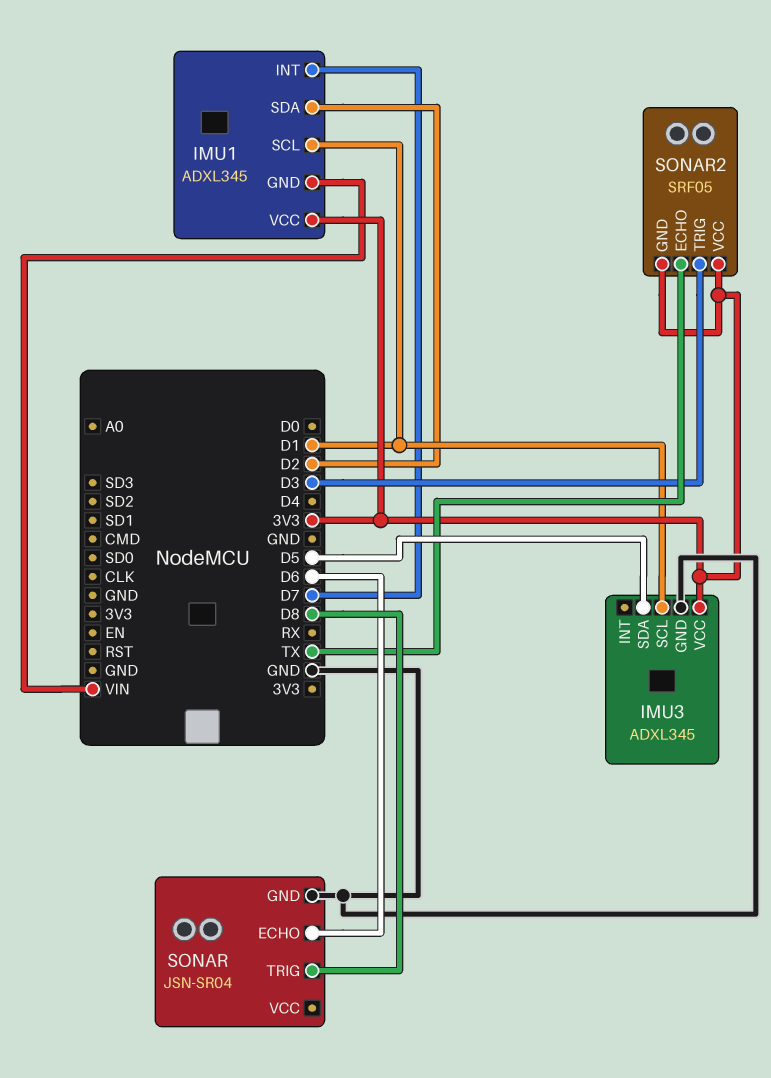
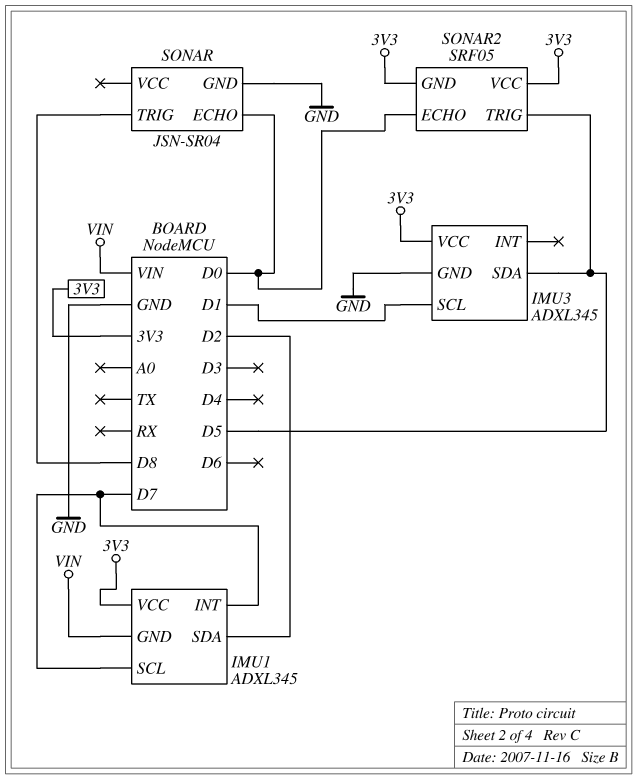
IMU1 pin SCL: D1 -> D7
SONAR pin ECHO: D6 -> D0
SONAR2 pin ECHO: TX -> D0
SONAR2 pin TRIG: D3 -> D5

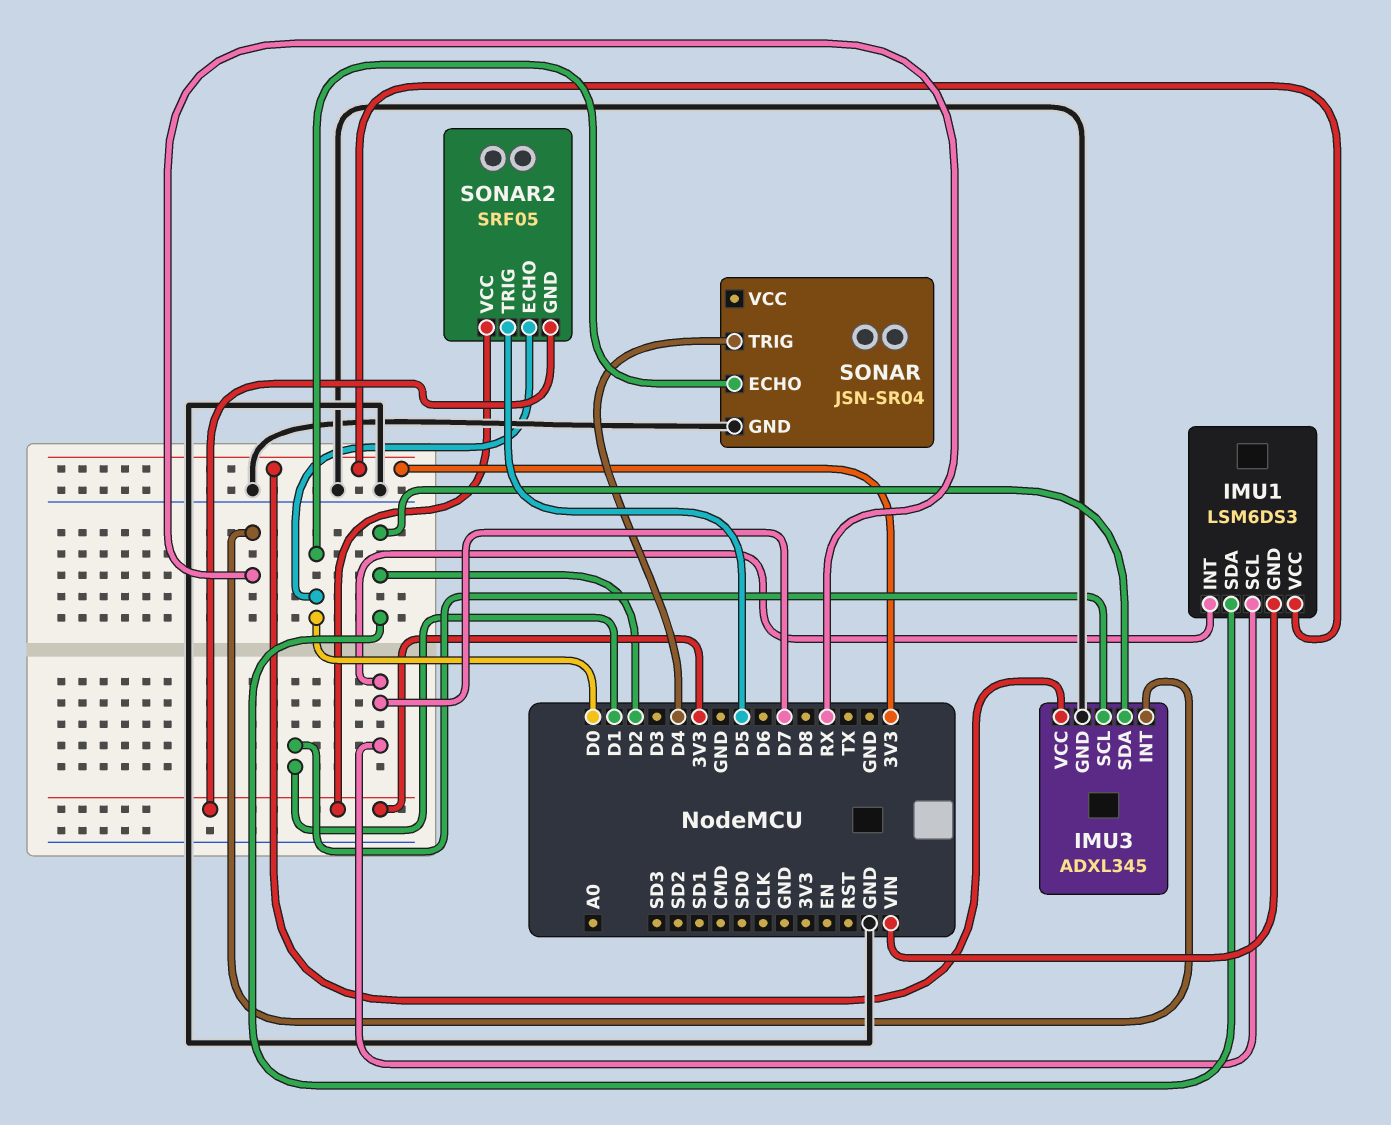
IMU1: ADXL345 -> LSM6DS3
IMU3 pin INT: none -> RX
IMU3 pin SDA: D5 -> D2
SONAR pin TRIG: D8 -> D4

